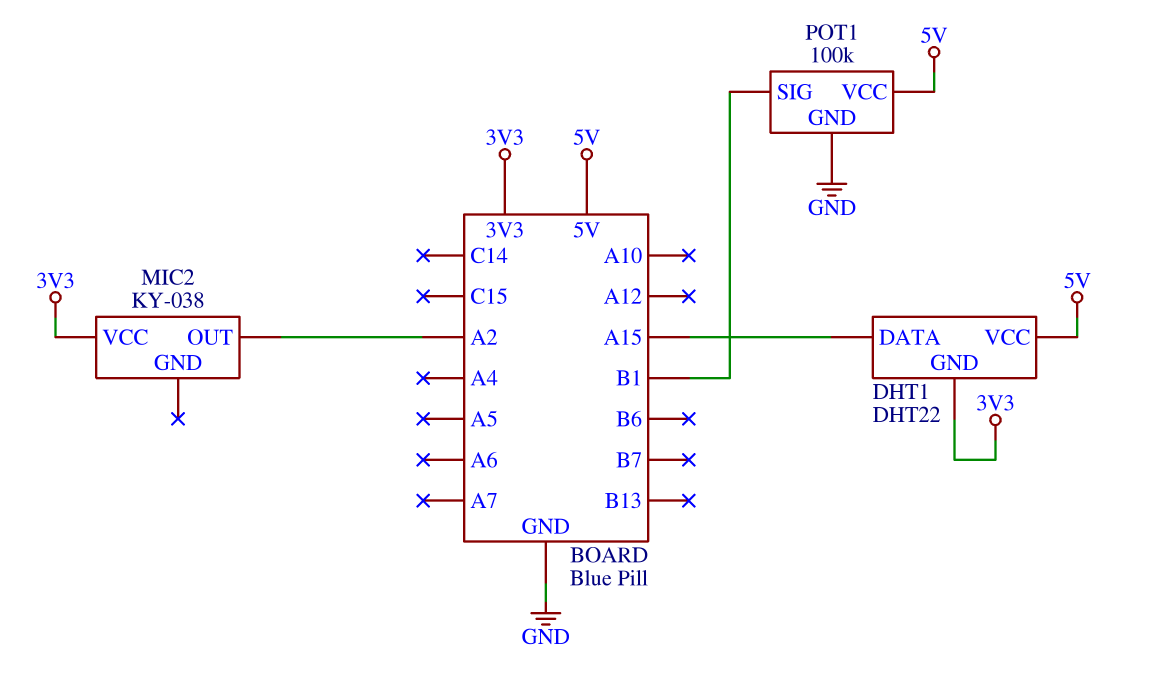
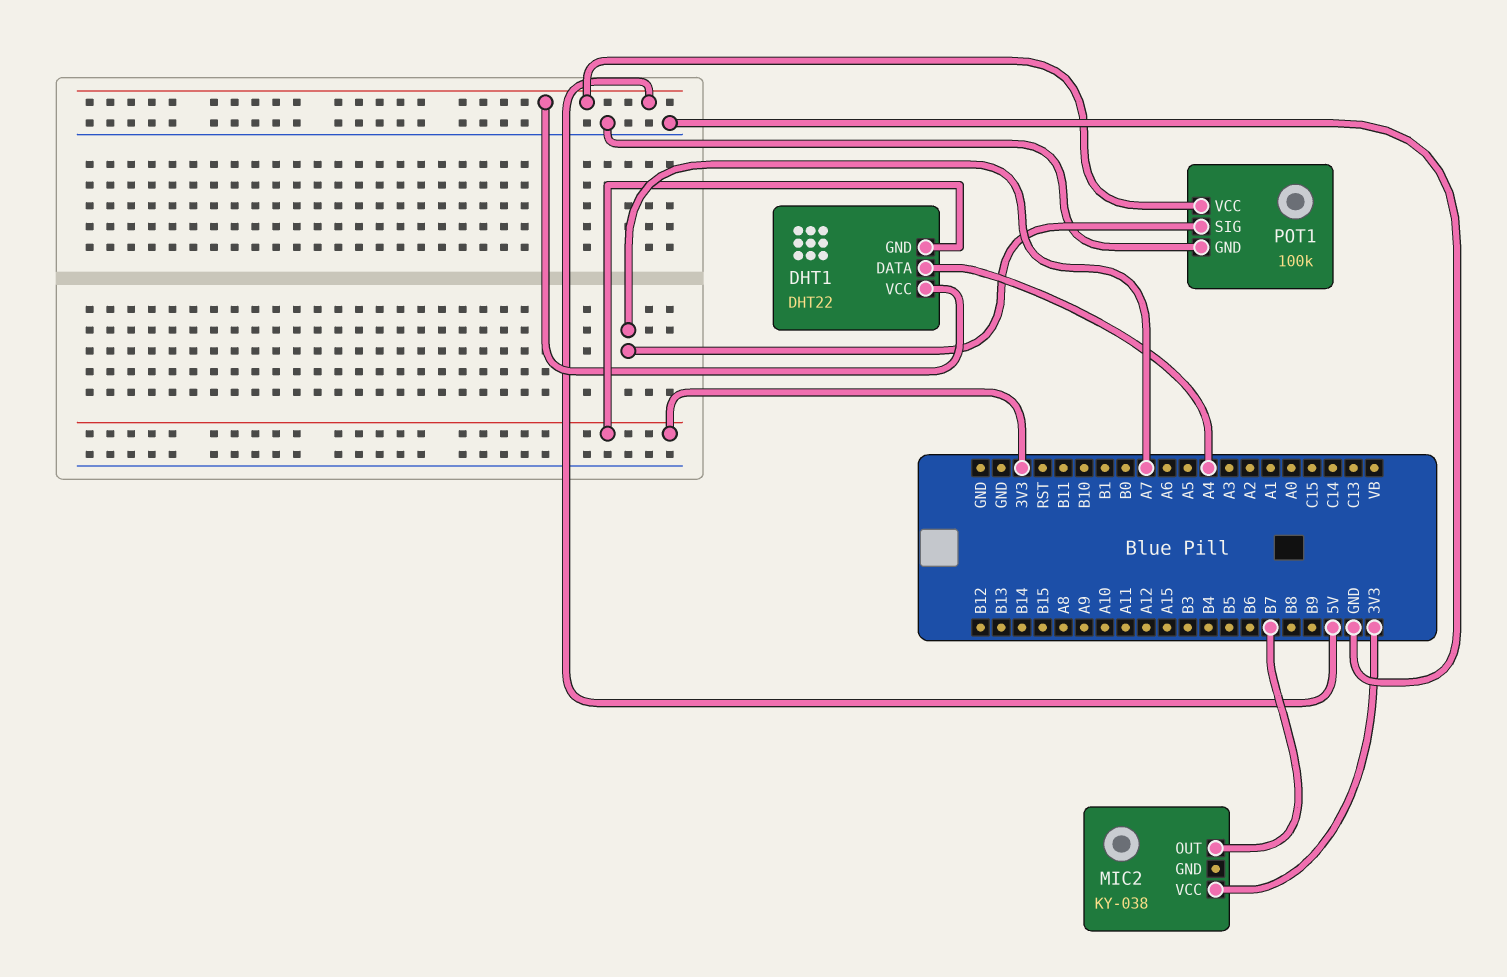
DHT1 pin DATA: A15 -> A4
MIC2 pin OUT: A2 -> B7
POT1 pin SIG: B1 -> A7

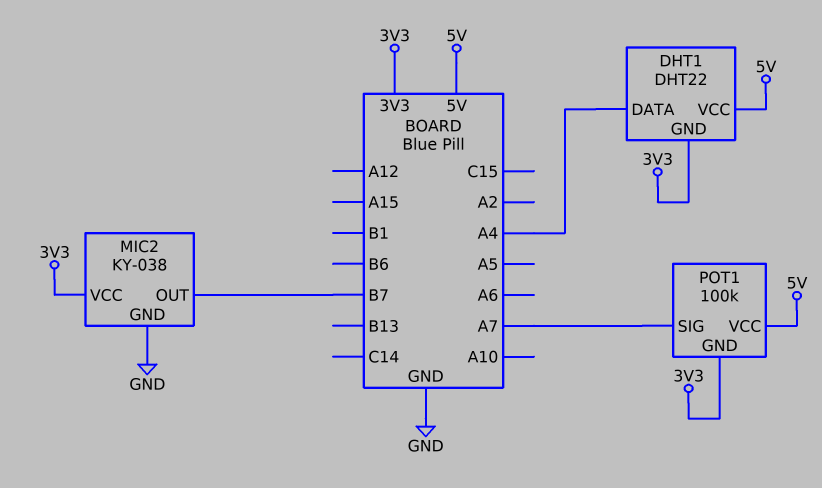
MIC2 pin GND: none -> GND
POT1 pin GND: GND -> 3V3

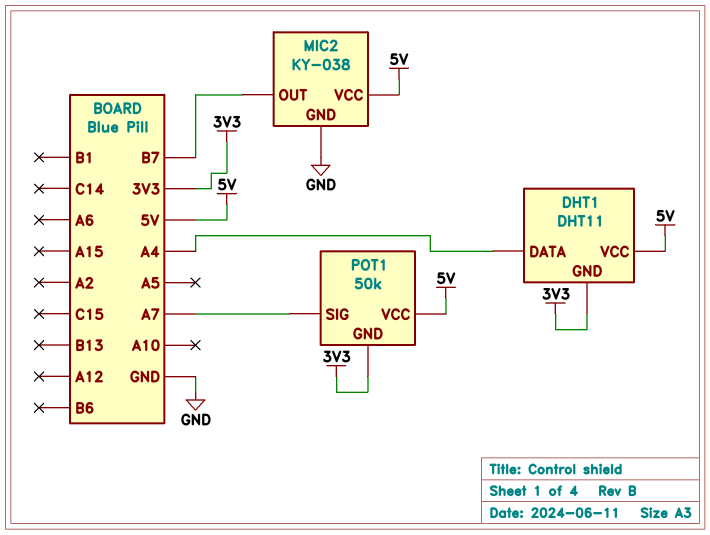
DHT1: DHT22 -> DHT11
MIC2 pin VCC: 3V3 -> 5V
POT1: 100k -> 50k

